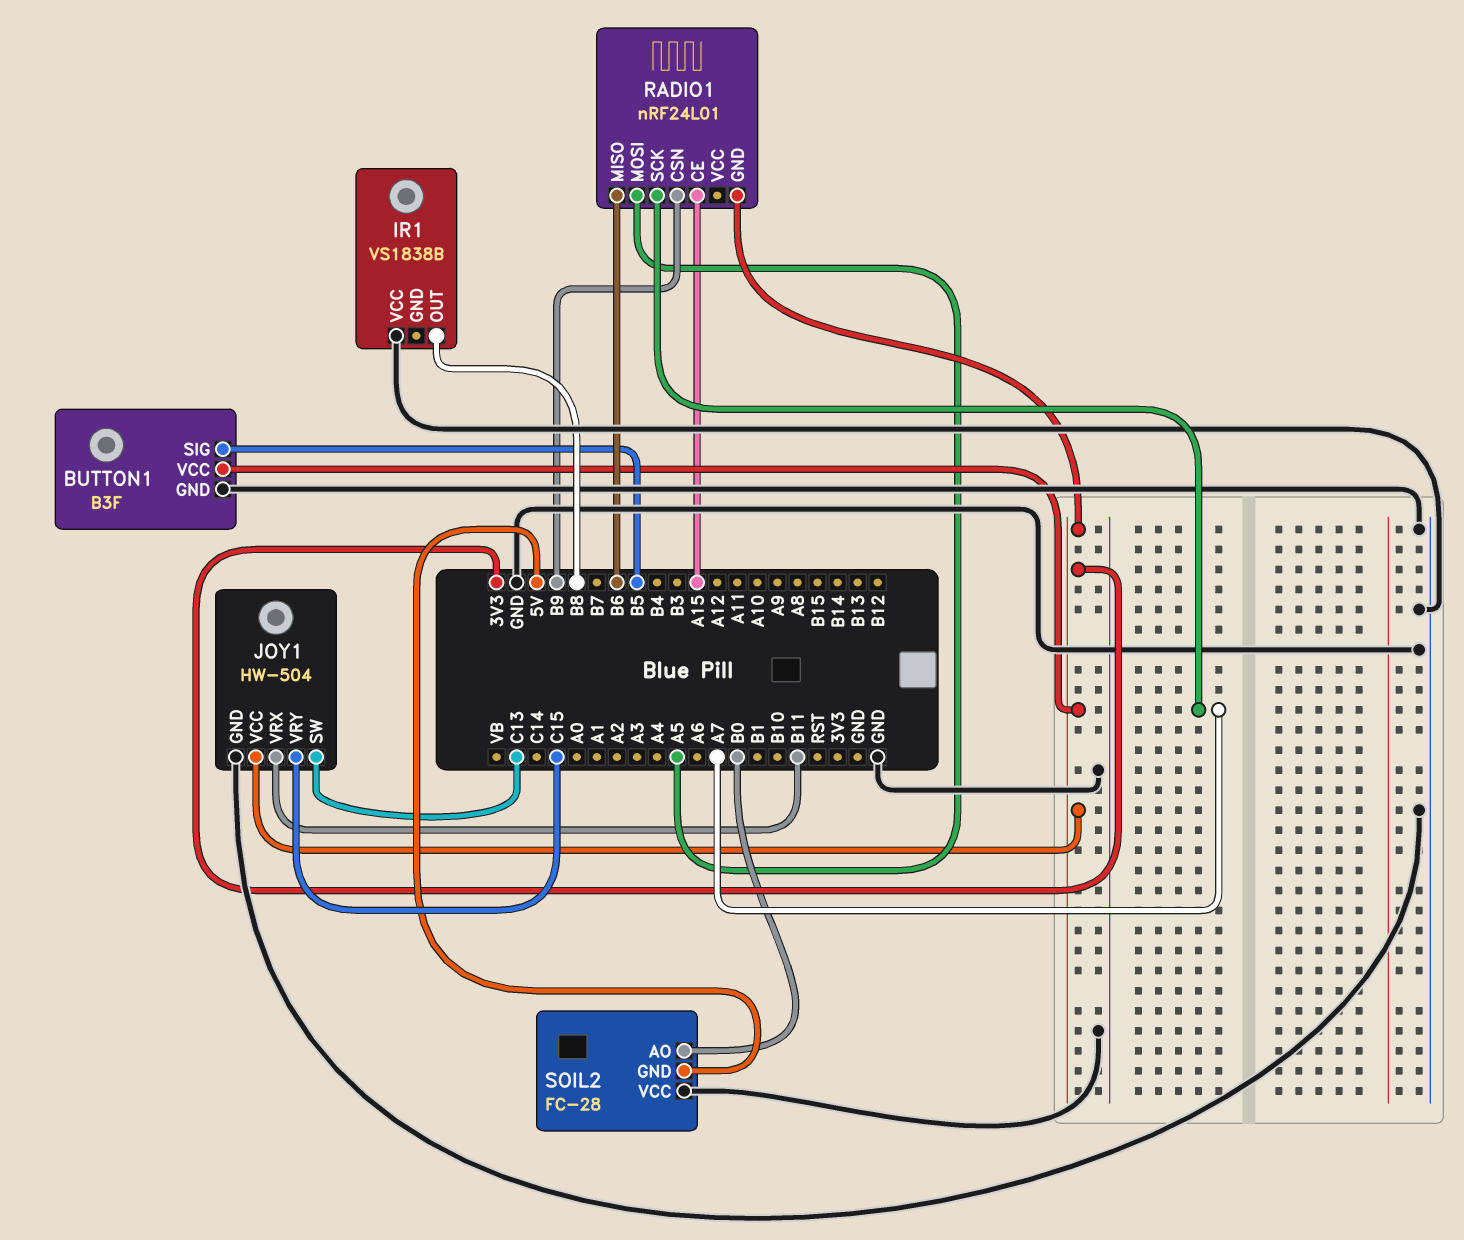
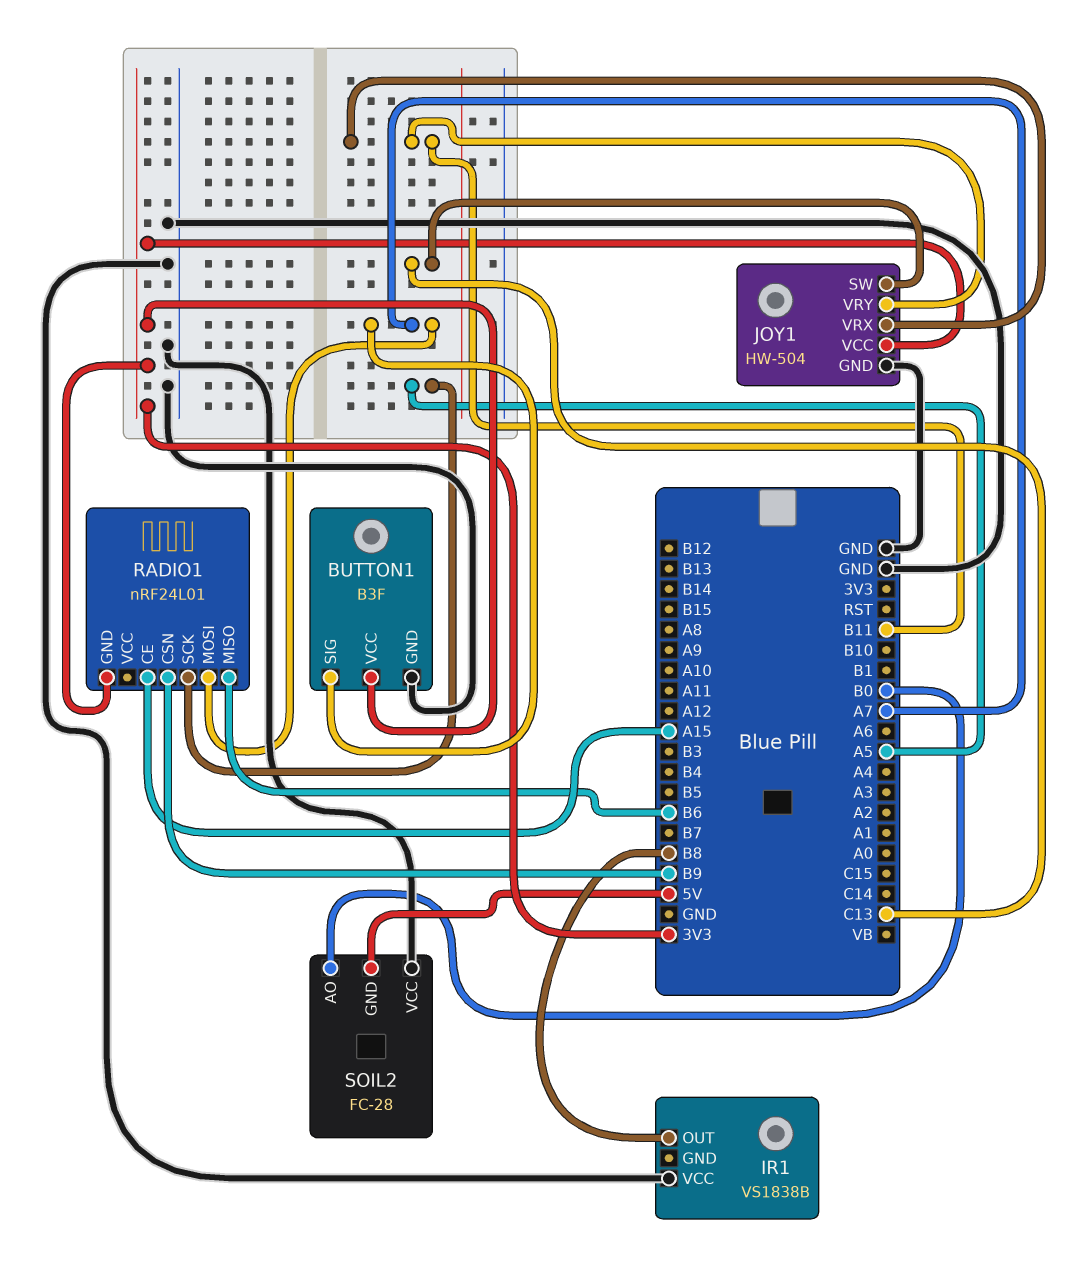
BUTTON1 pin SIG: B5 -> A7
JOY1 pin VRY: C15 -> B11
RADIO1 pin MOSI: A5 -> A7
RADIO1 pin SCK: A7 -> A5

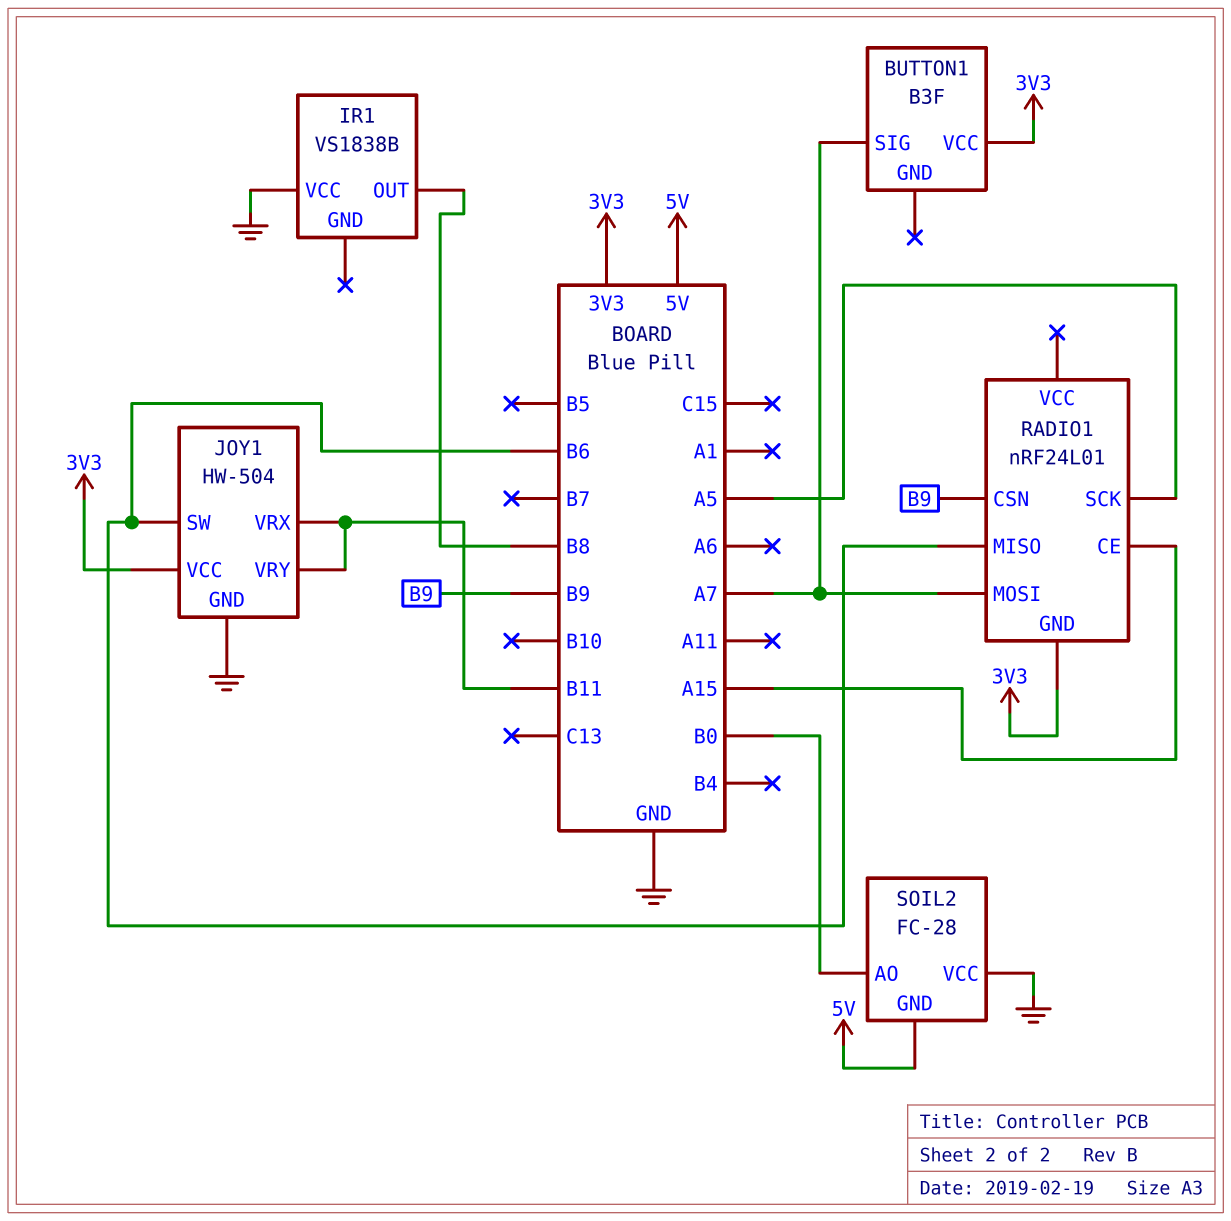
BUTTON1 pin GND: GND -> none
JOY1 pin SW: C13 -> B6

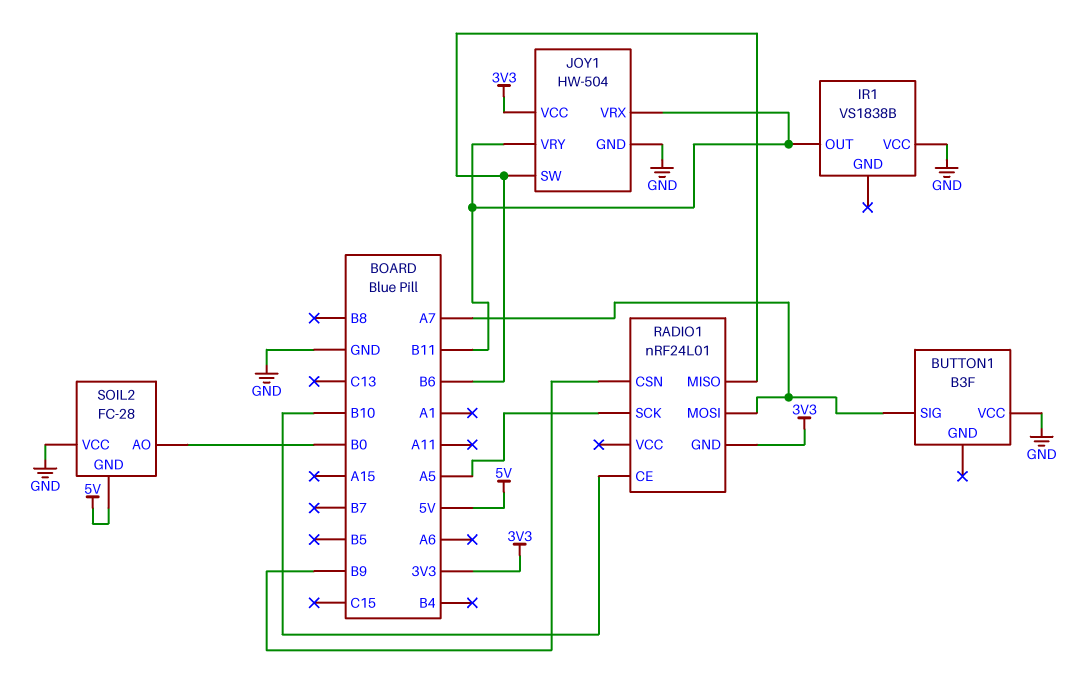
BUTTON1 pin VCC: 3V3 -> GND
IR1 pin OUT: B8 -> B11
RADIO1 pin CE: A15 -> B10

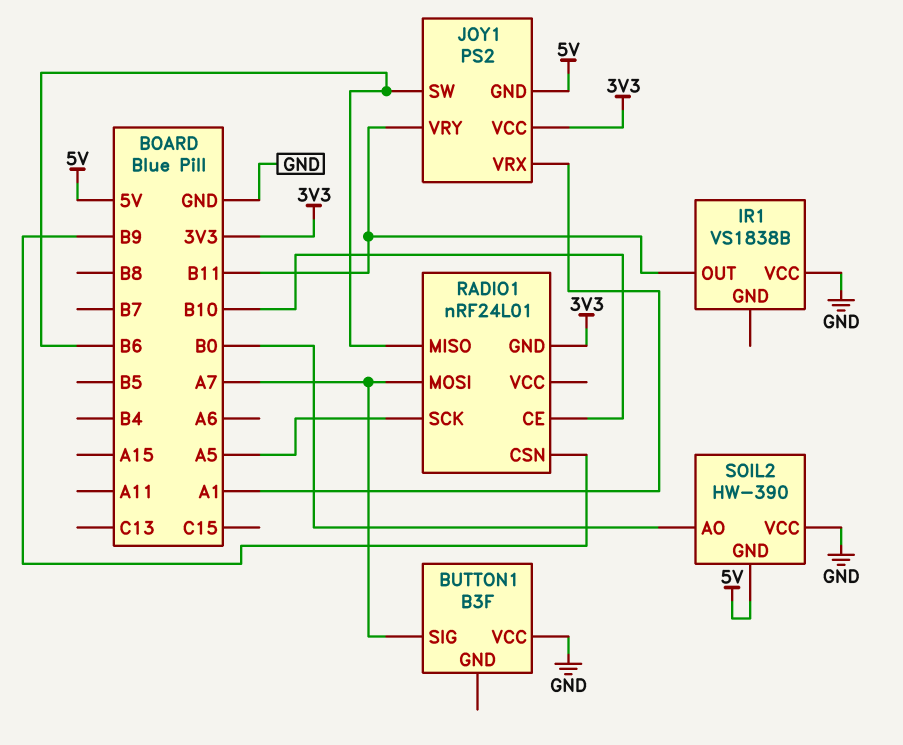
JOY1: HW-504 -> PS2
JOY1 pin GND: GND -> 5V
JOY1 pin VRX: B11 -> A1
SOIL2: FC-28 -> HW-390

